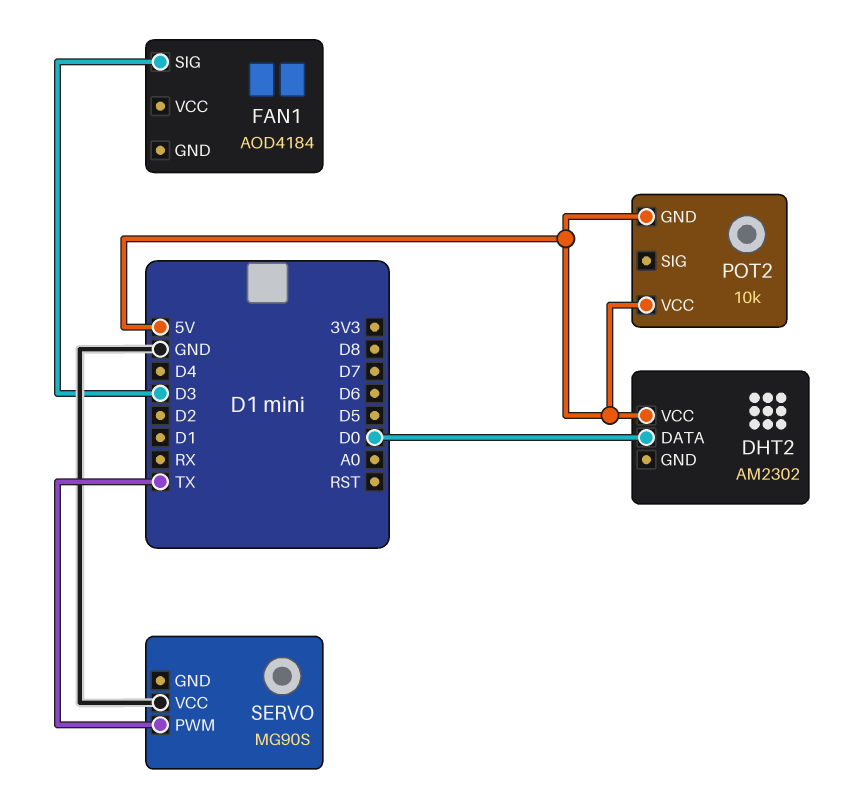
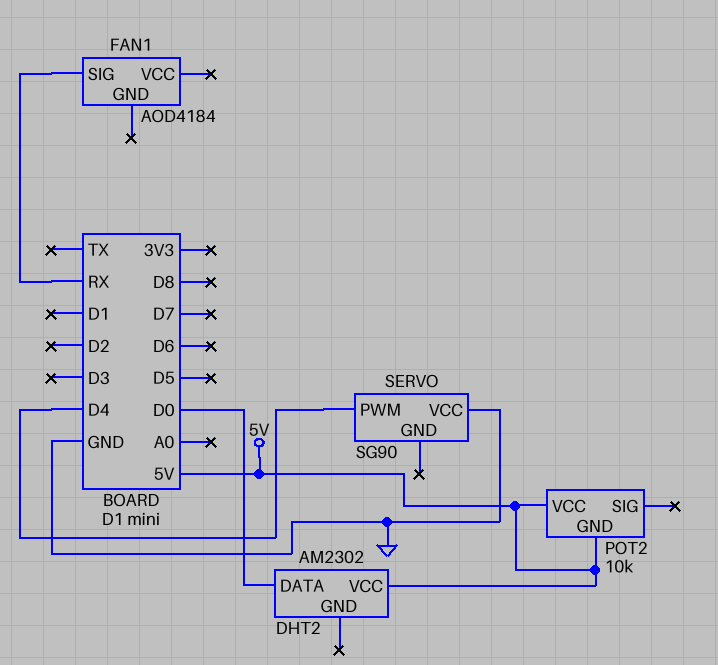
FAN1 pin SIG: D3 -> RX
SERVO: MG90S -> SG90
SERVO pin PWM: TX -> D4

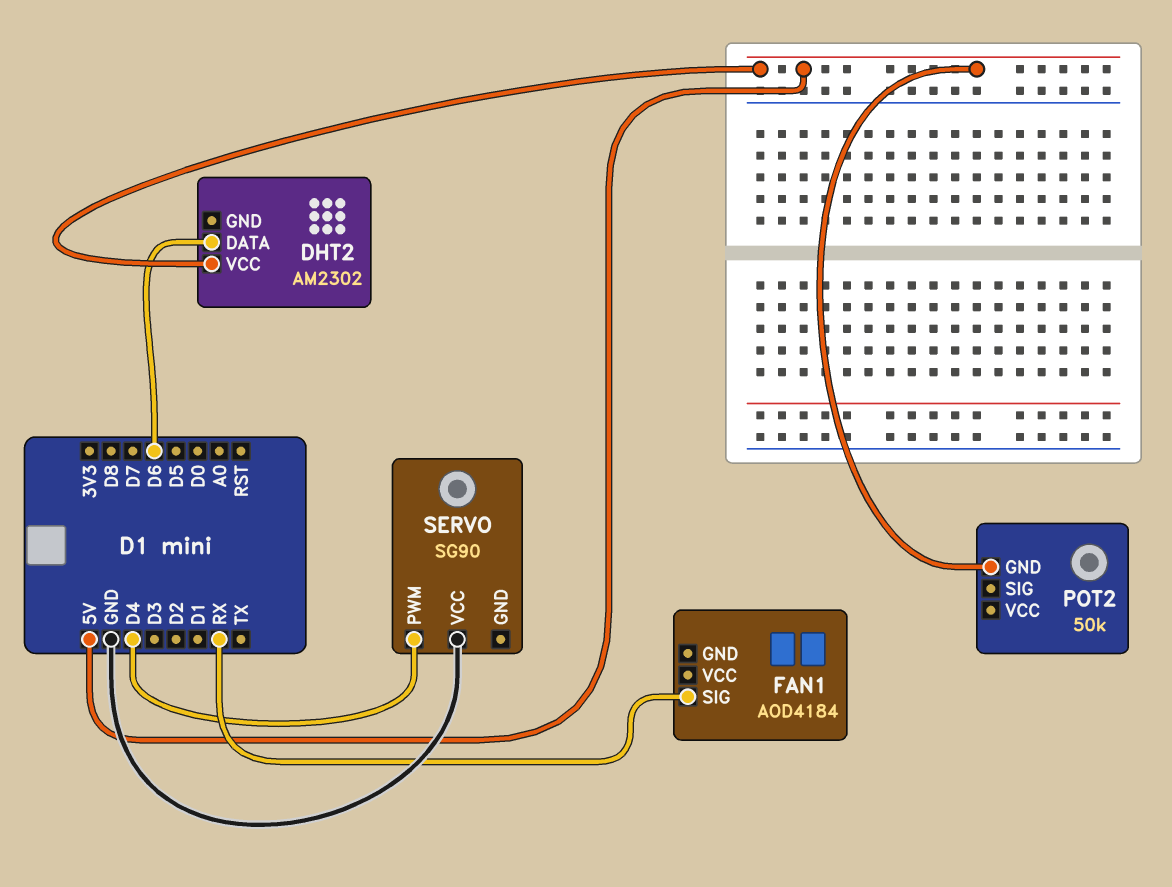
DHT2 pin DATA: D0 -> D6
POT2: 10k -> 50k
POT2 pin VCC: 5V -> none

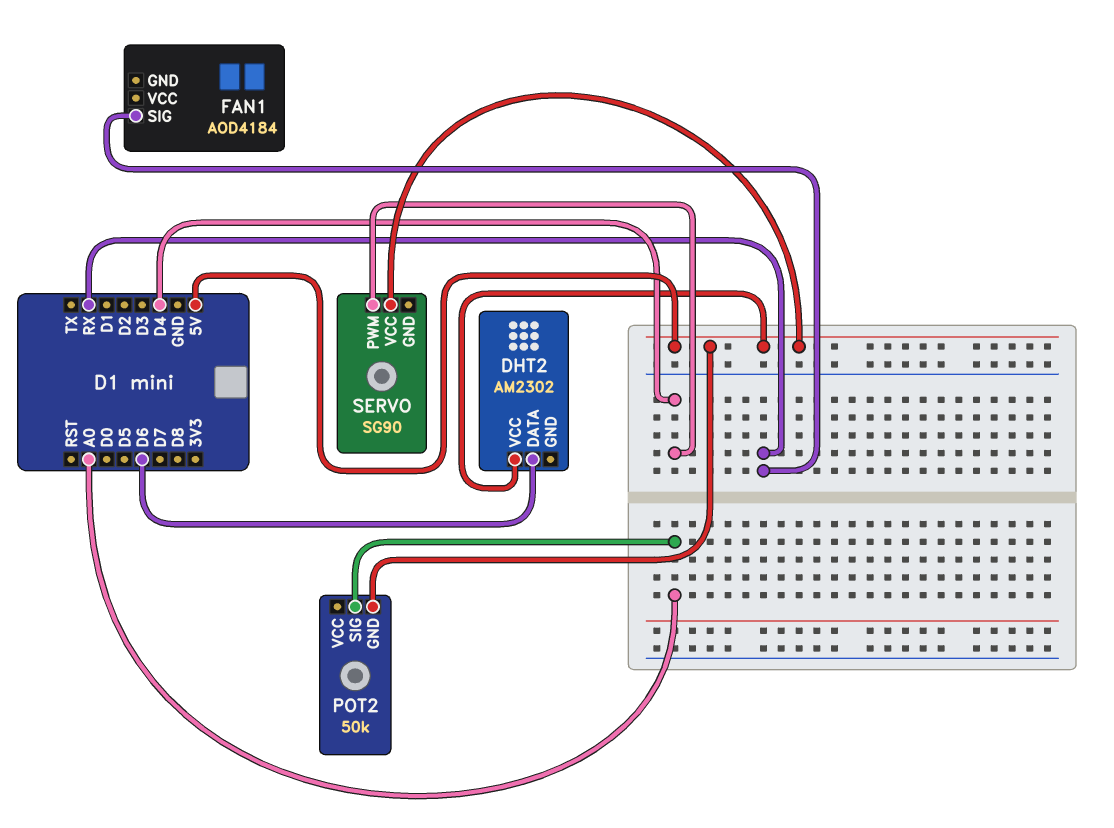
POT2 pin SIG: none -> A0
SERVO pin VCC: GND -> 5V

